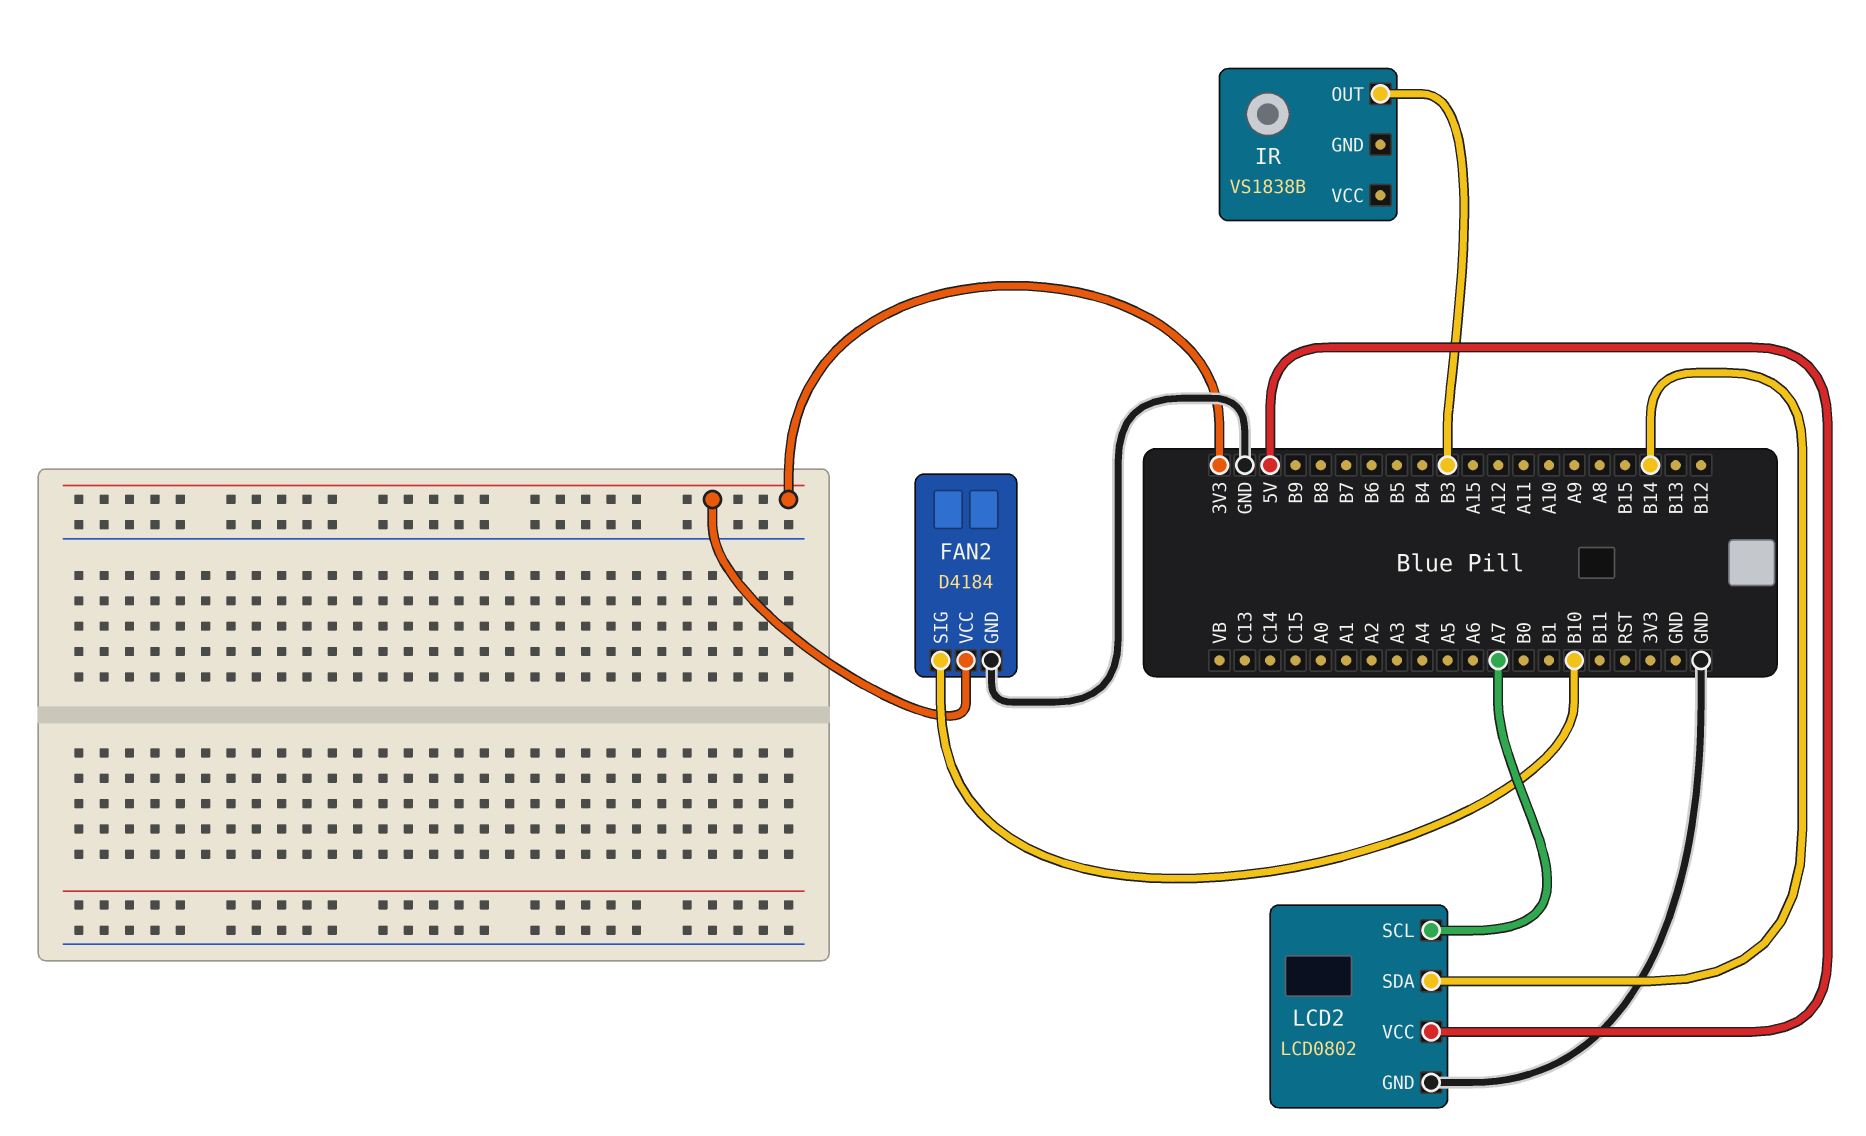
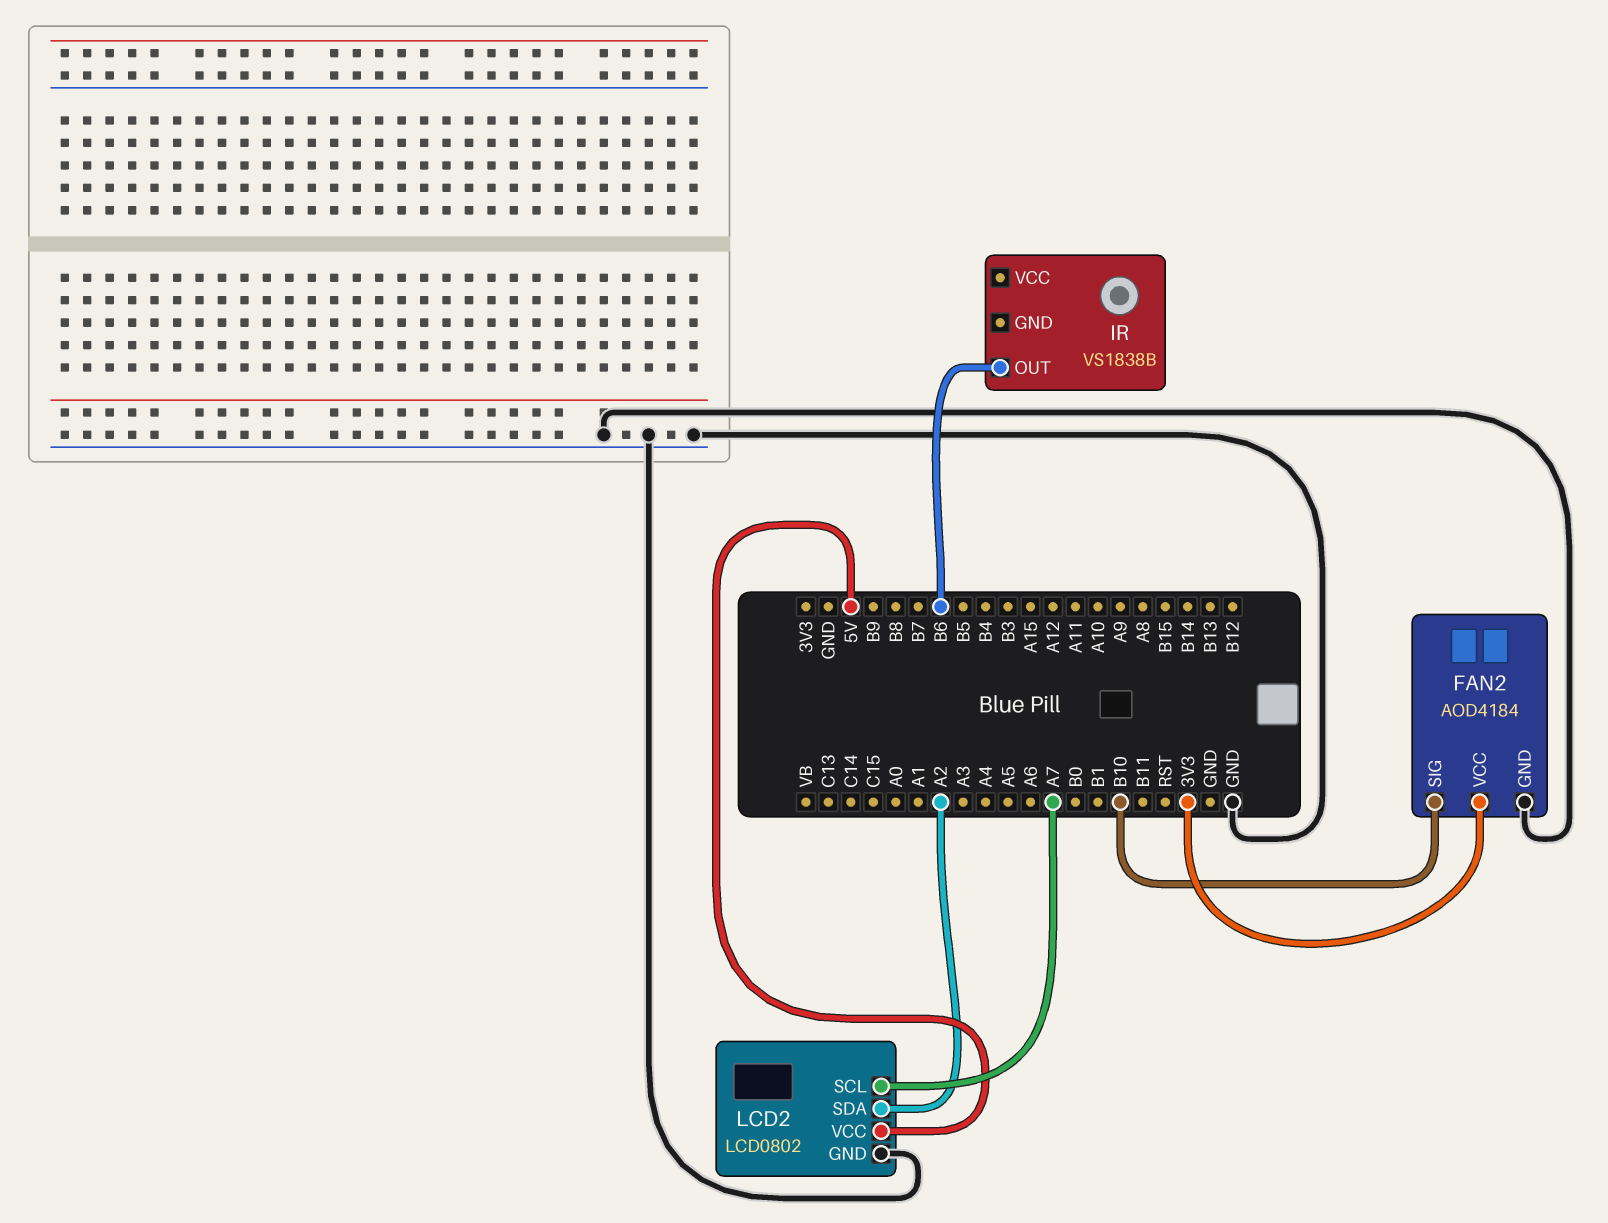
FAN2: D4184 -> AOD4184
IR pin OUT: B3 -> B6
LCD2 pin SDA: B14 -> A2

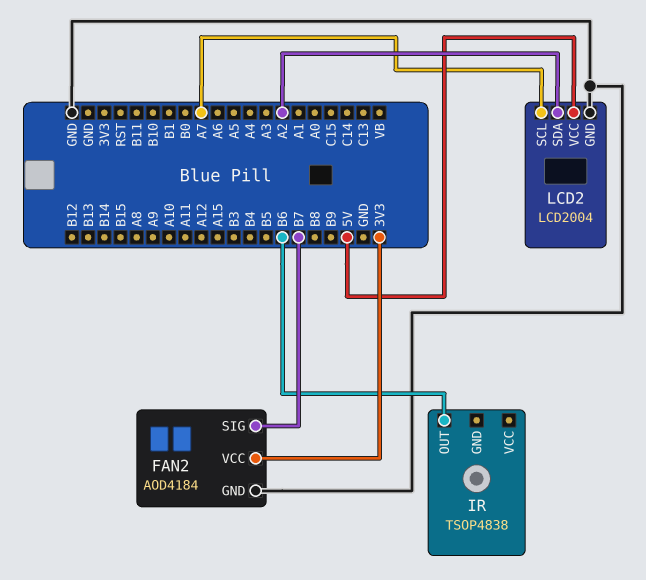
FAN2 pin SIG: B10 -> B7
IR: VS1838B -> TSOP4838
LCD2: LCD0802 -> LCD2004

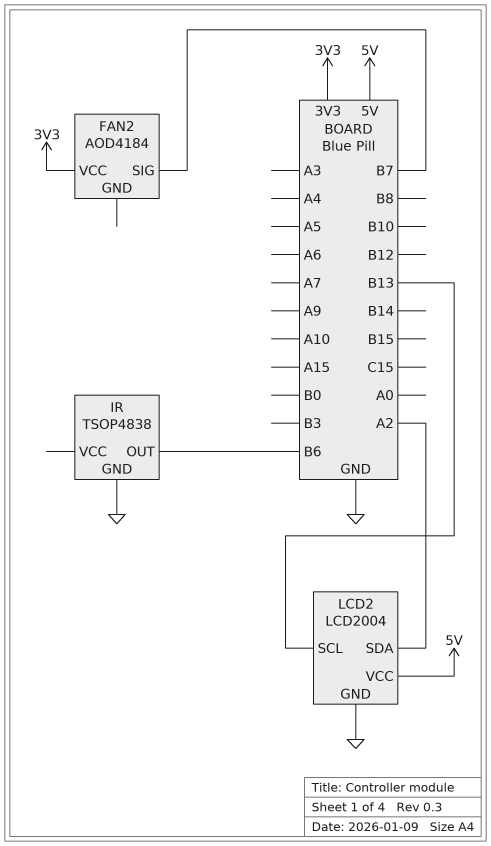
FAN2 pin GND: GND -> none
IR pin GND: none -> GND
LCD2 pin SCL: A7 -> B13

